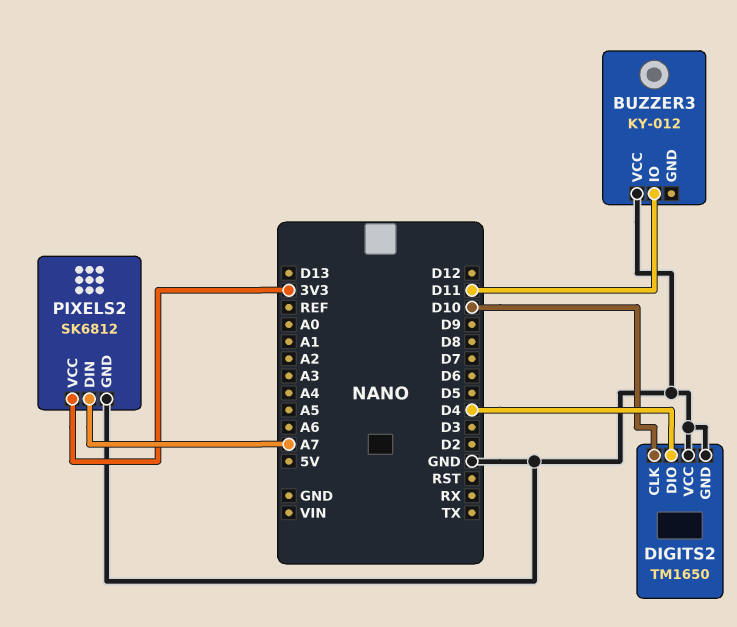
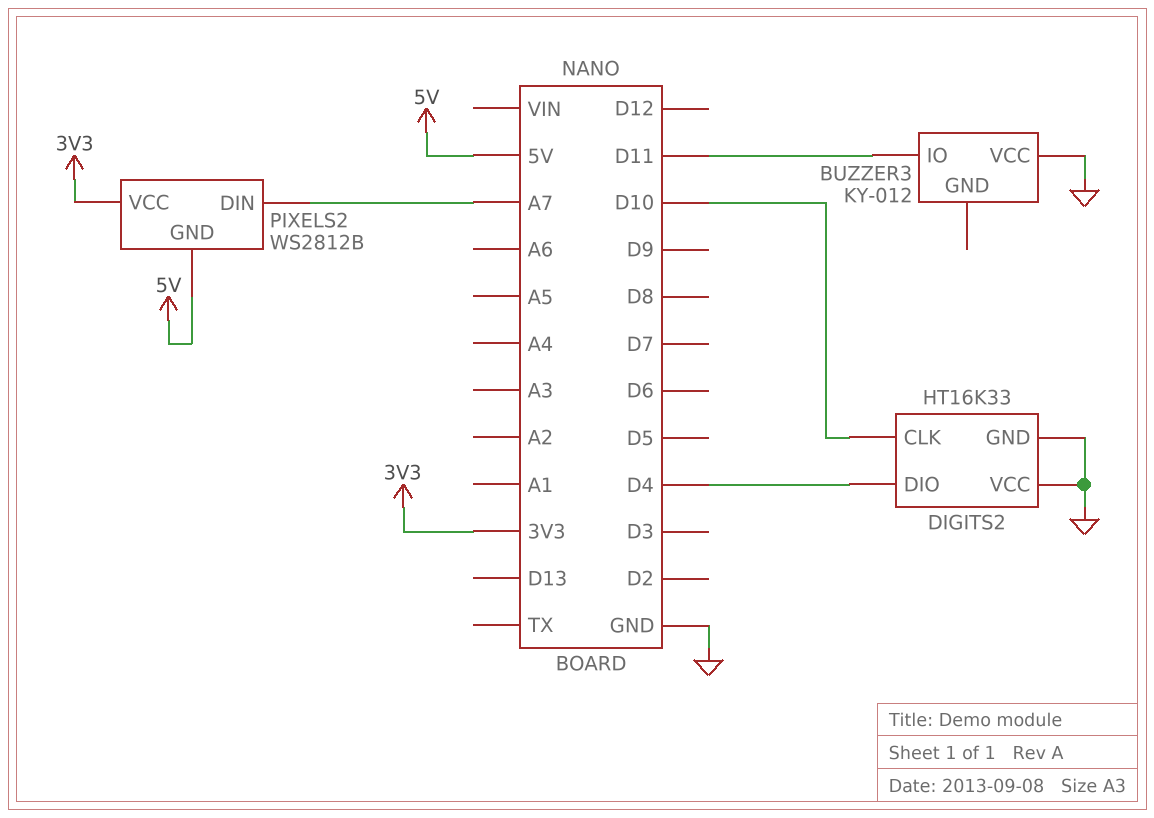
DIGITS2: TM1650 -> HT16K33
PIXELS2: SK6812 -> WS2812B
PIXELS2 pin GND: GND -> 5V

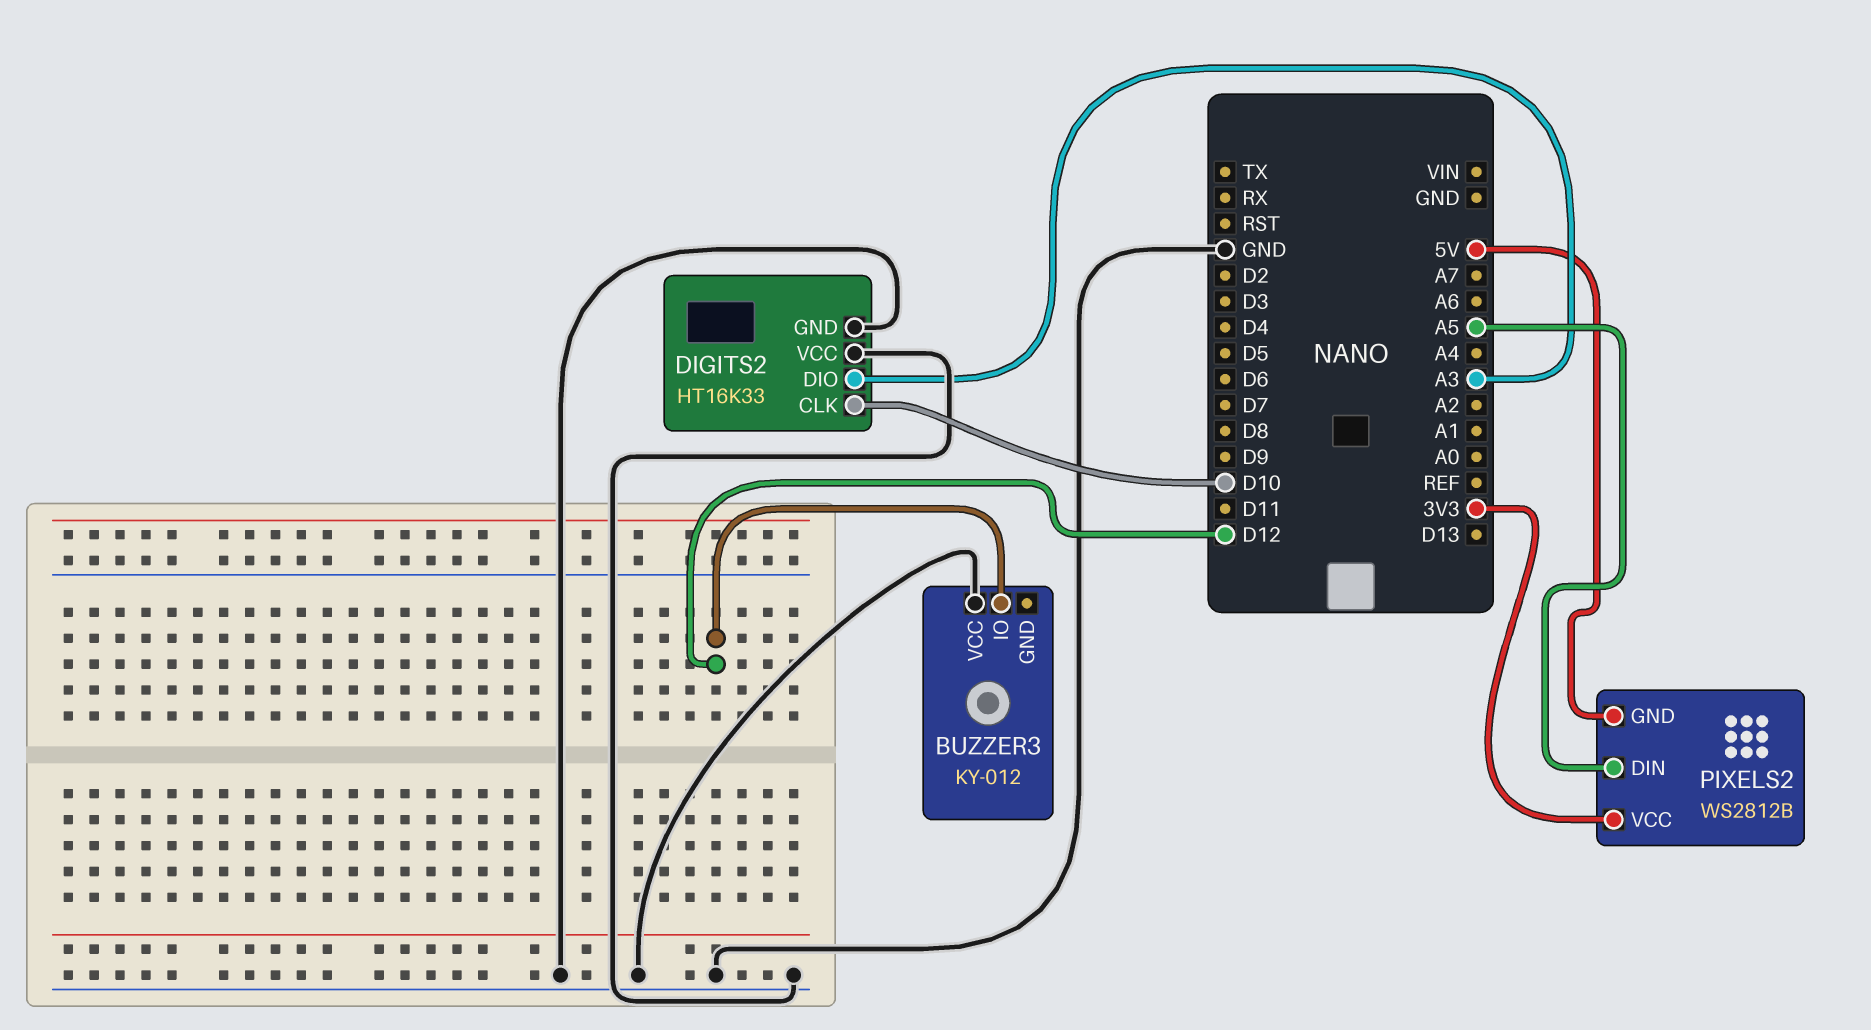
BUZZER3 pin IO: D11 -> D12
DIGITS2 pin DIO: D4 -> A3
PIXELS2 pin DIN: A7 -> A5

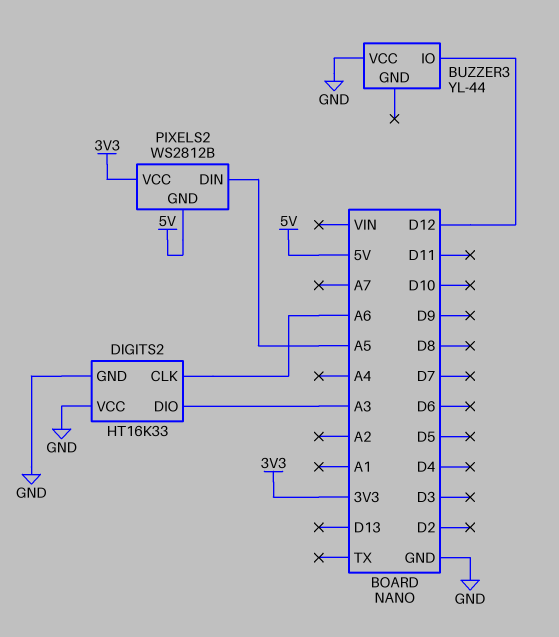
BUZZER3: KY-012 -> YL-44
DIGITS2 pin CLK: D10 -> A6

